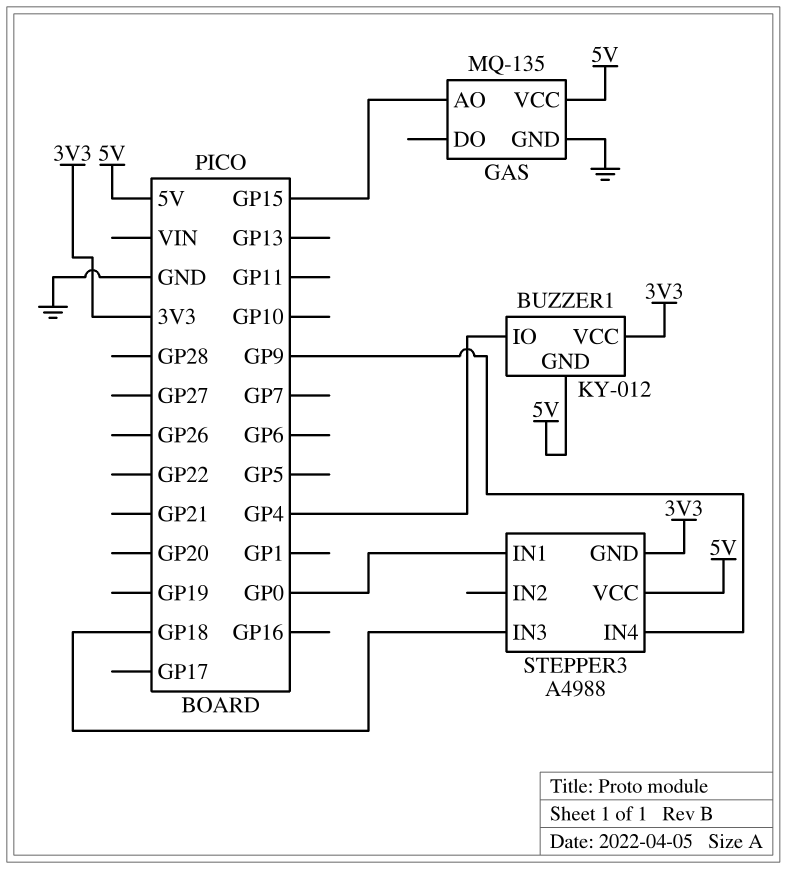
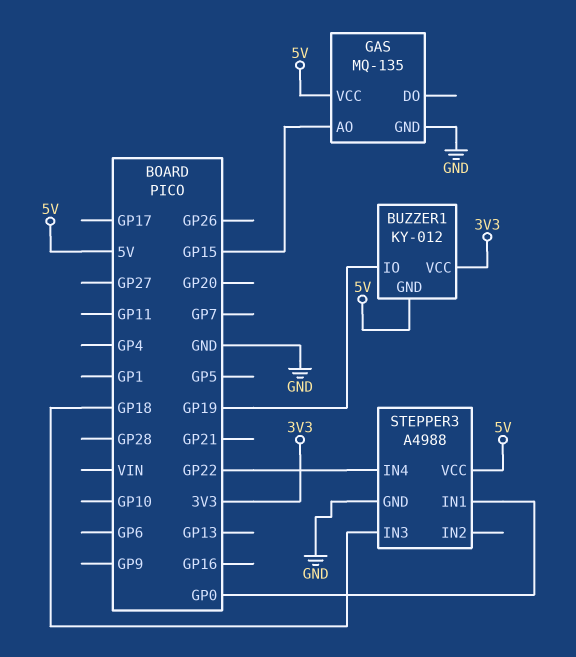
BUZZER1 pin IO: GP4 -> GP19
STEPPER3 pin GND: 3V3 -> GND
STEPPER3 pin IN4: GP9 -> GP22

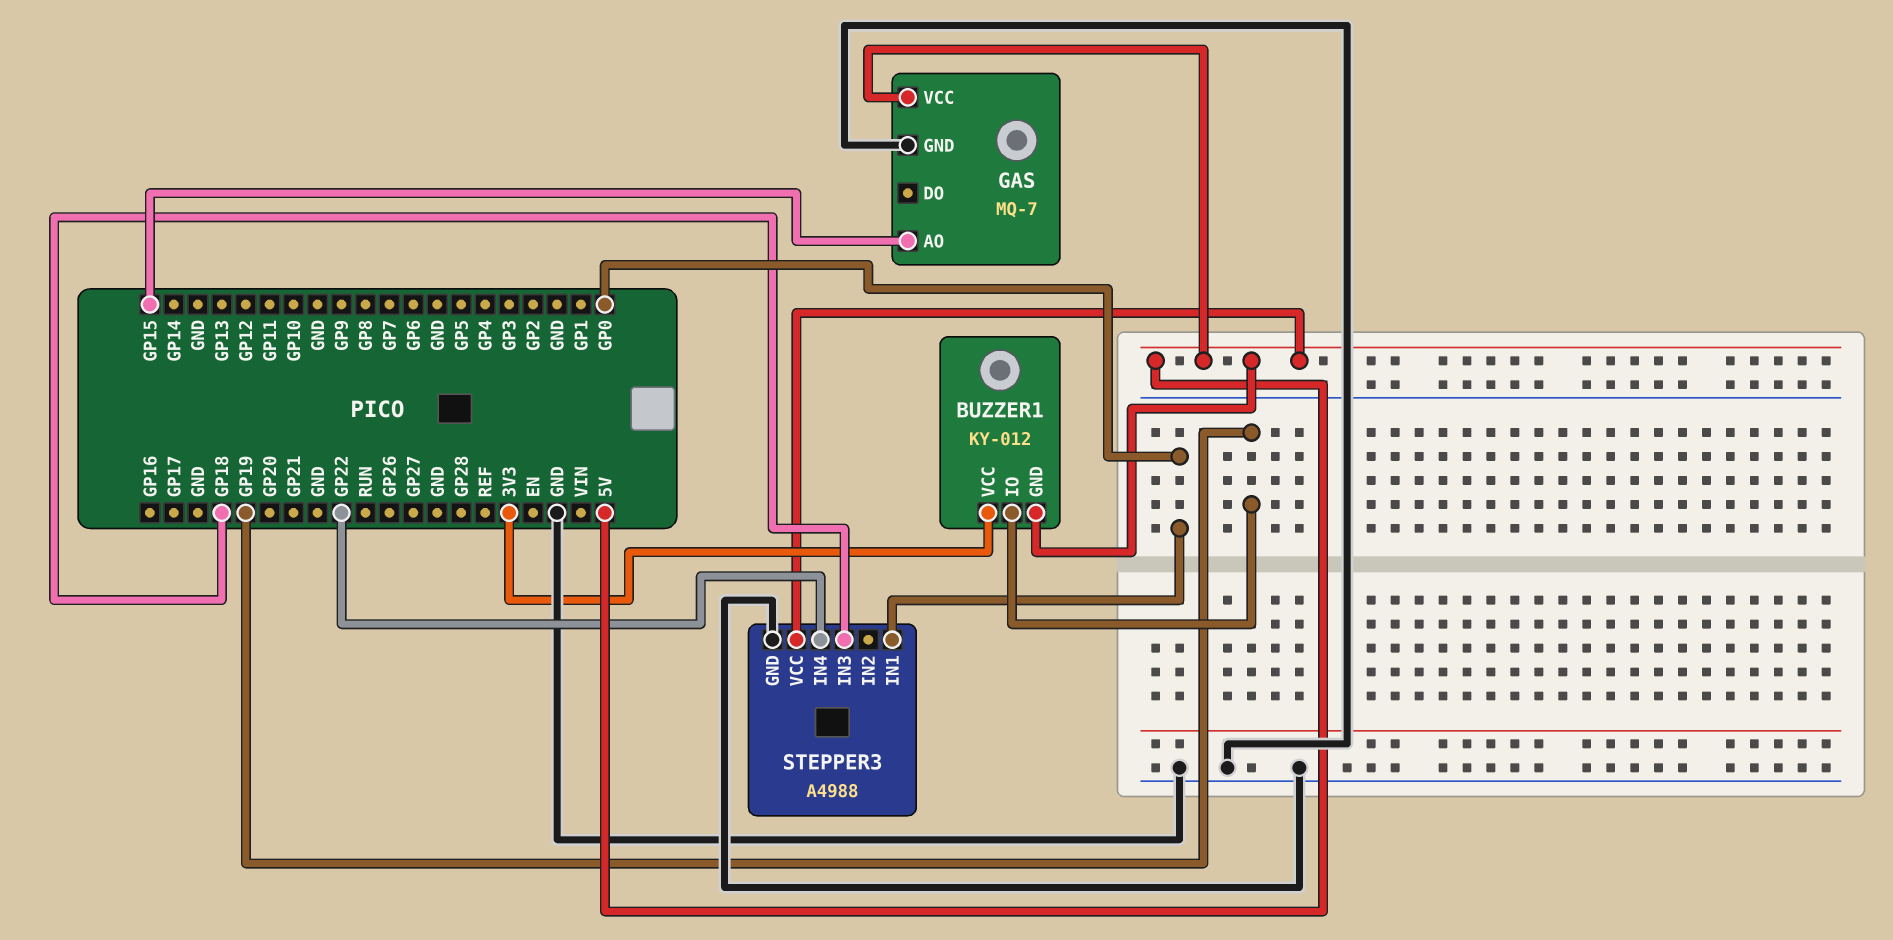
GAS: MQ-135 -> MQ-7

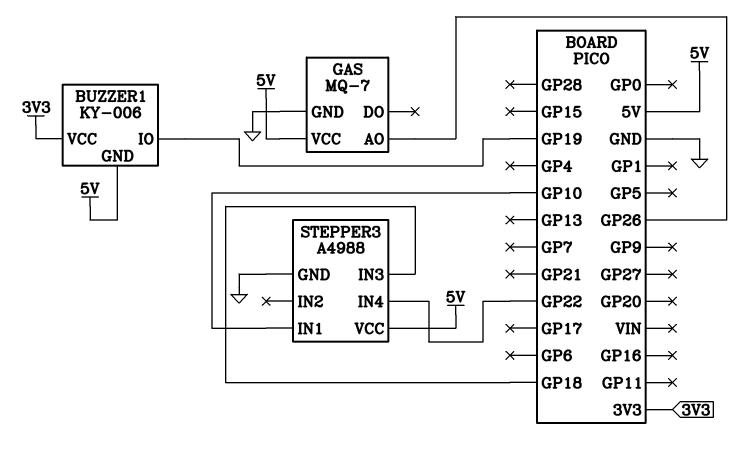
BUZZER1: KY-012 -> KY-006
GAS pin AO: GP15 -> GP26
STEPPER3 pin IN1: GP0 -> GP10

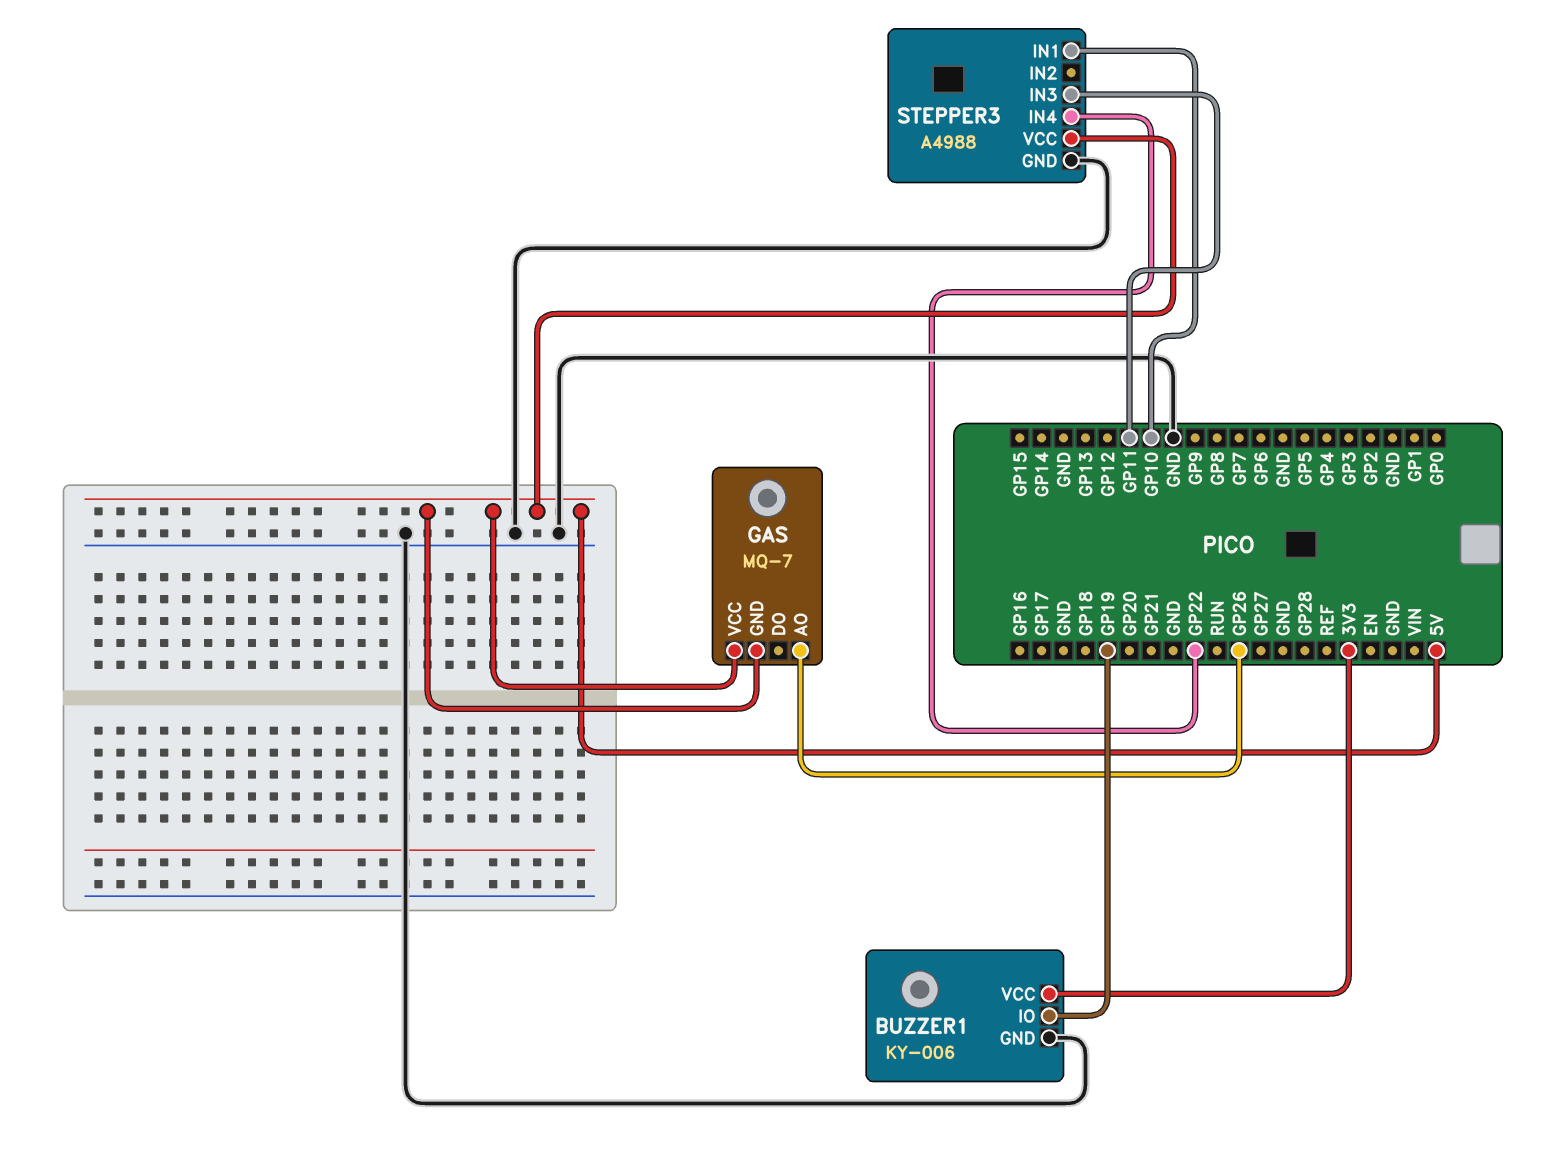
BUZZER1 pin GND: 5V -> GND
GAS pin GND: GND -> 5V
STEPPER3 pin IN3: GP18 -> GP11

